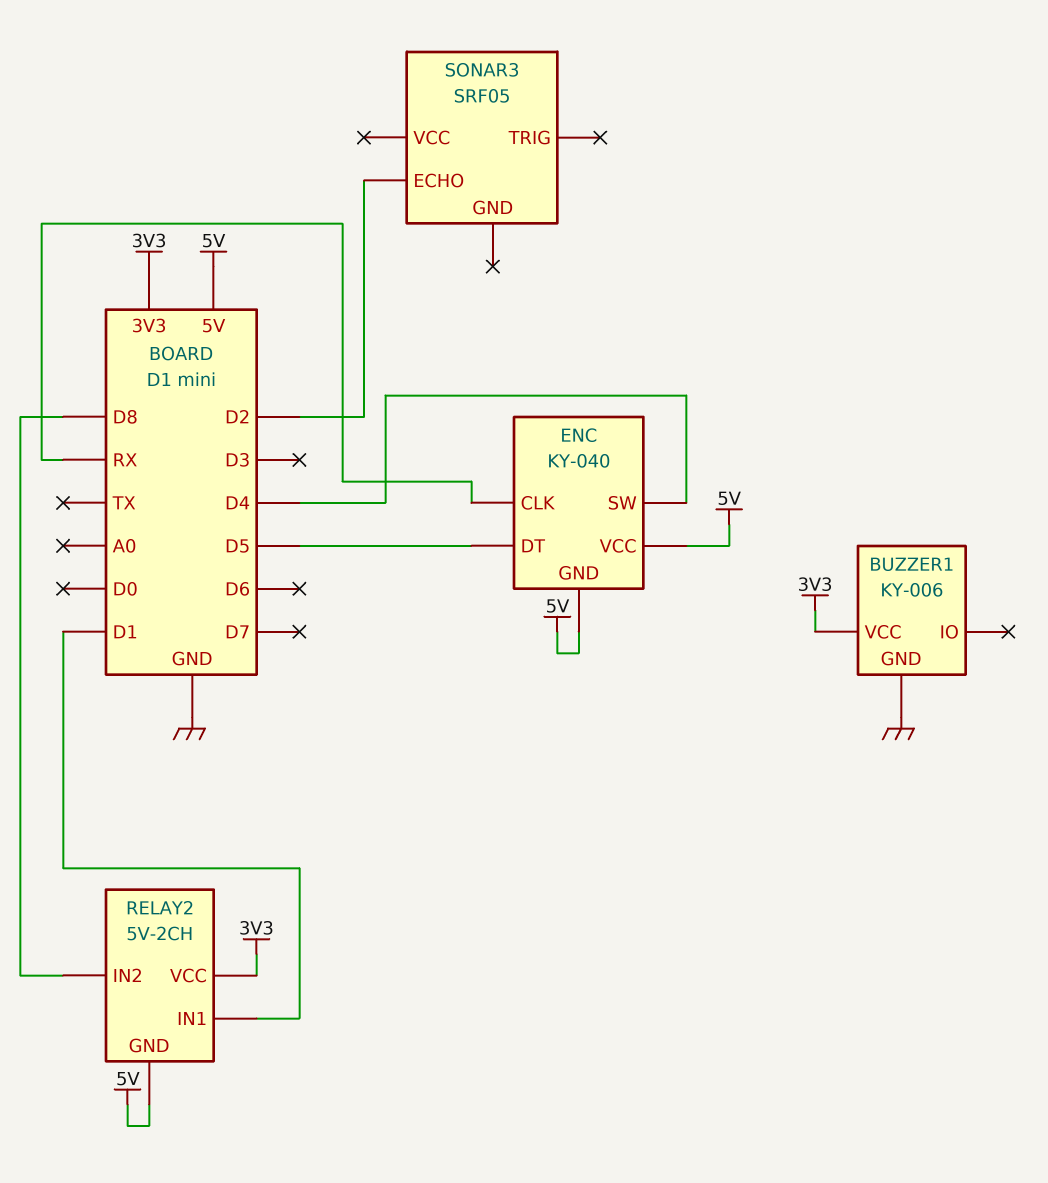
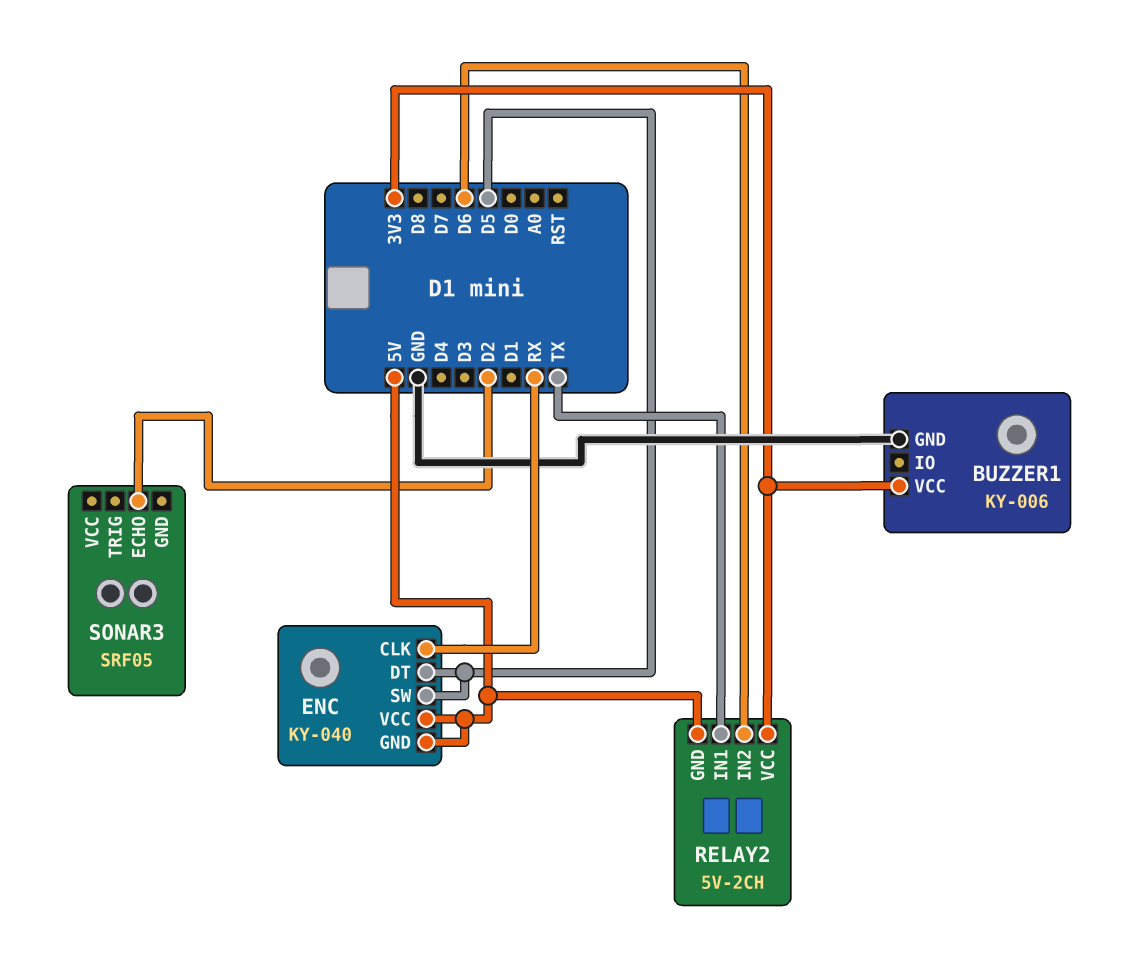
ENC pin SW: D4 -> D5
RELAY2 pin IN1: D1 -> TX
RELAY2 pin IN2: D8 -> D6

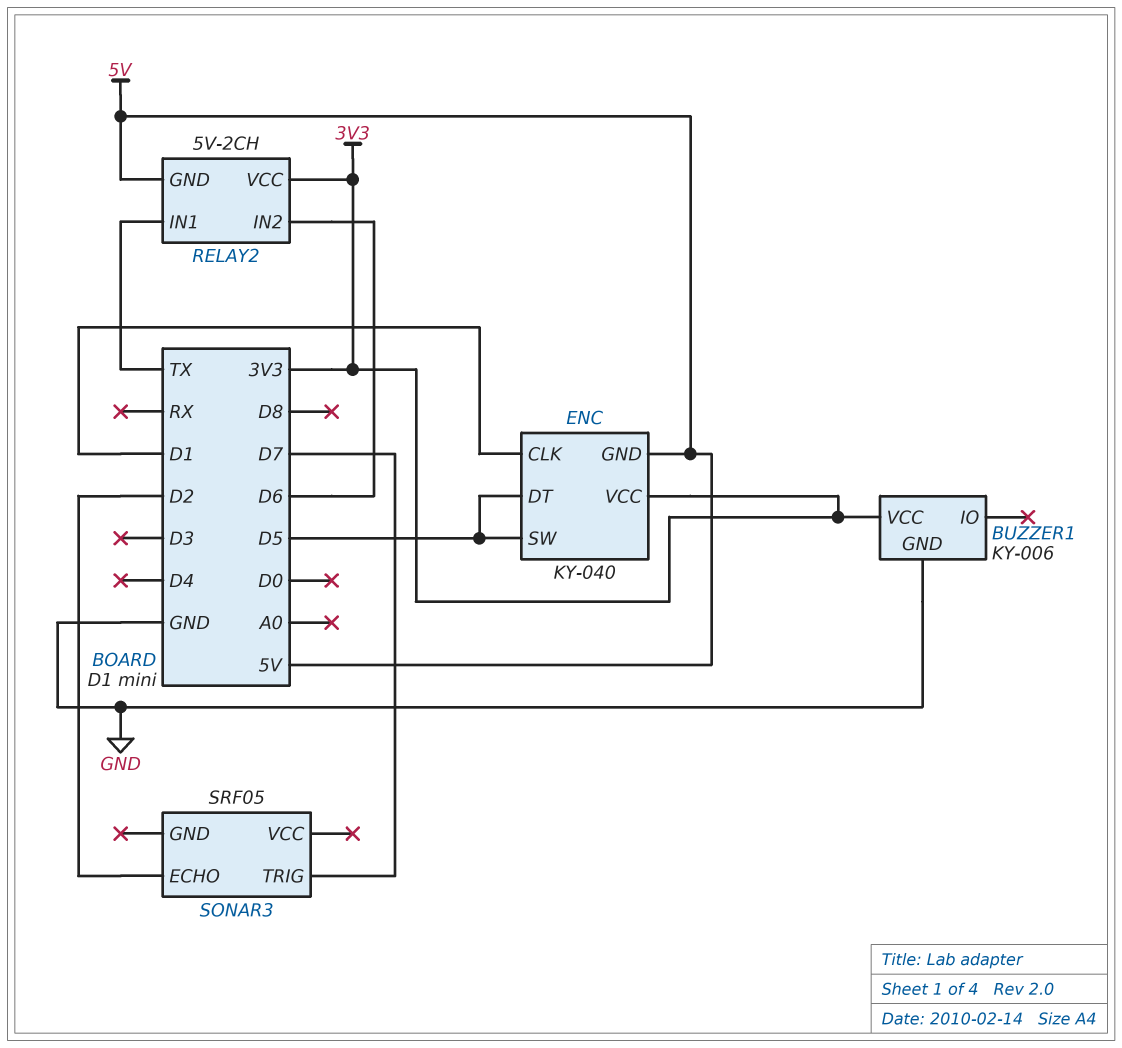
ENC pin CLK: RX -> D1
ENC pin VCC: 5V -> 3V3
SONAR3 pin TRIG: none -> D7

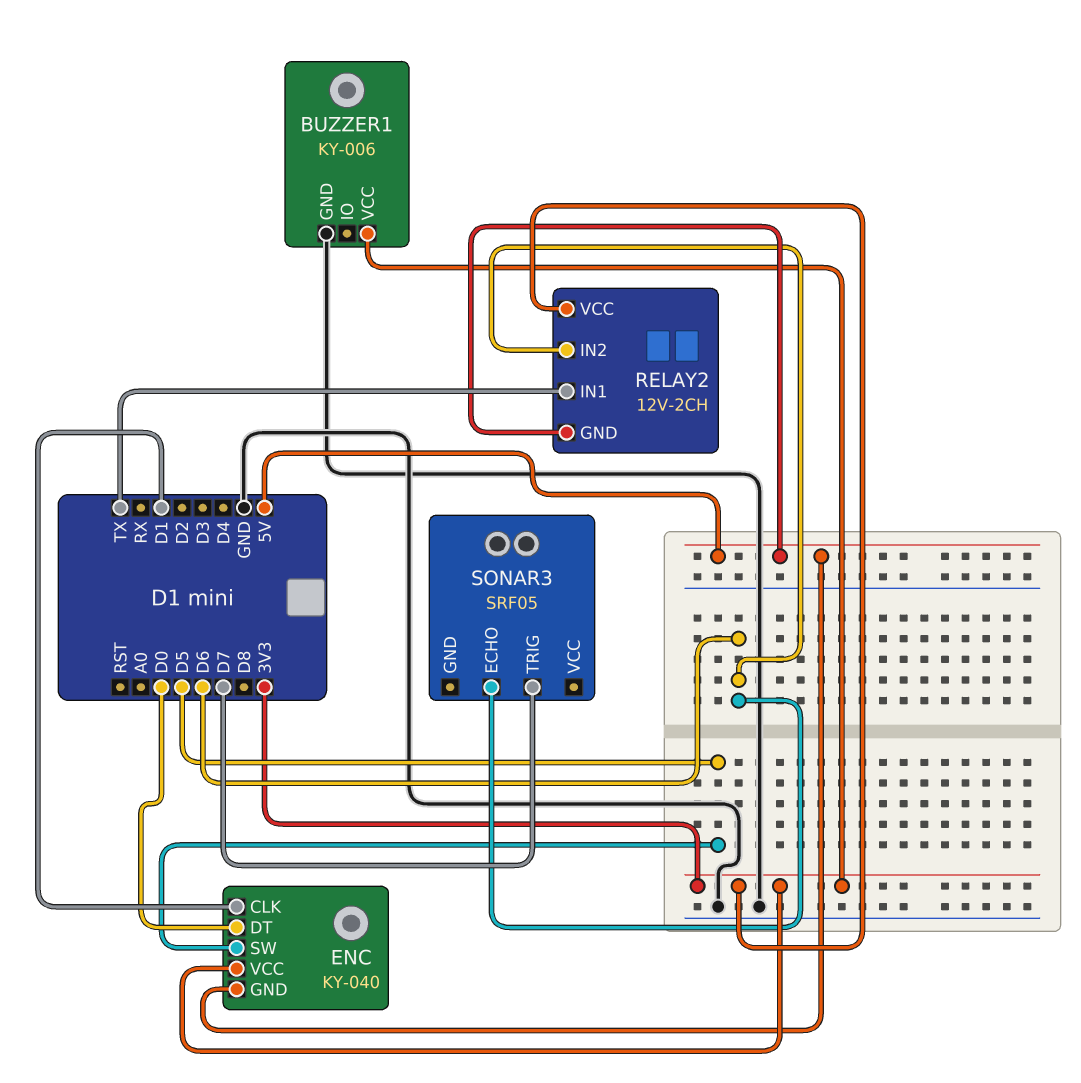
ENC pin DT: D5 -> D0
RELAY2: 5V-2CH -> 12V-2CH
SONAR3 pin ECHO: D2 -> D6

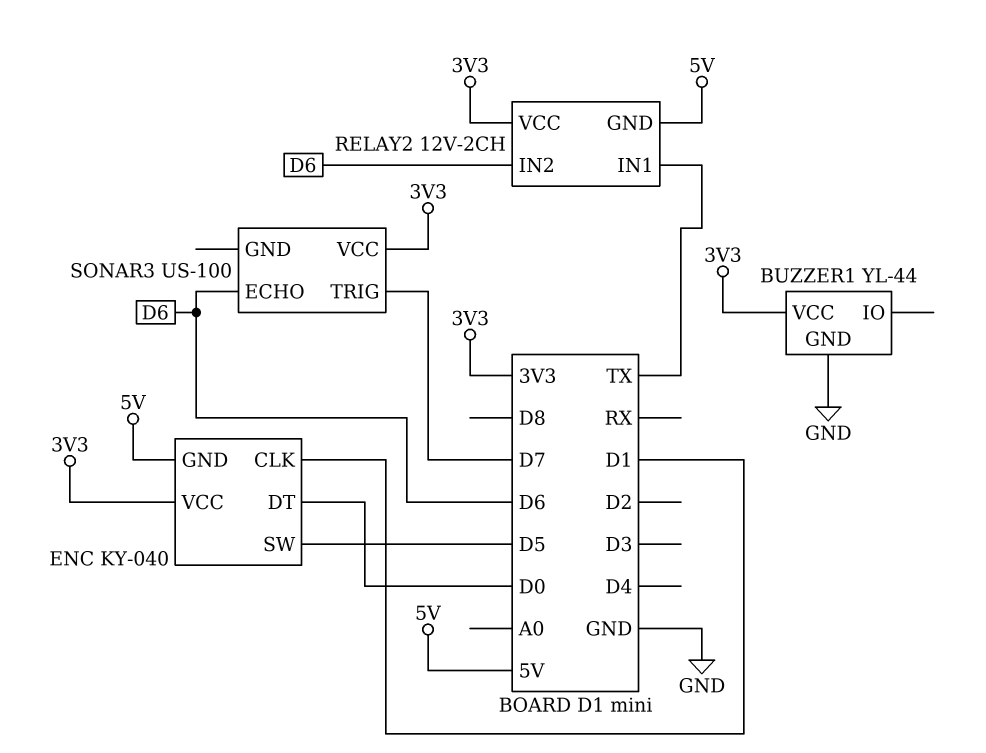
BUZZER1: KY-006 -> YL-44
SONAR3: SRF05 -> US-100
SONAR3 pin VCC: none -> 3V3

